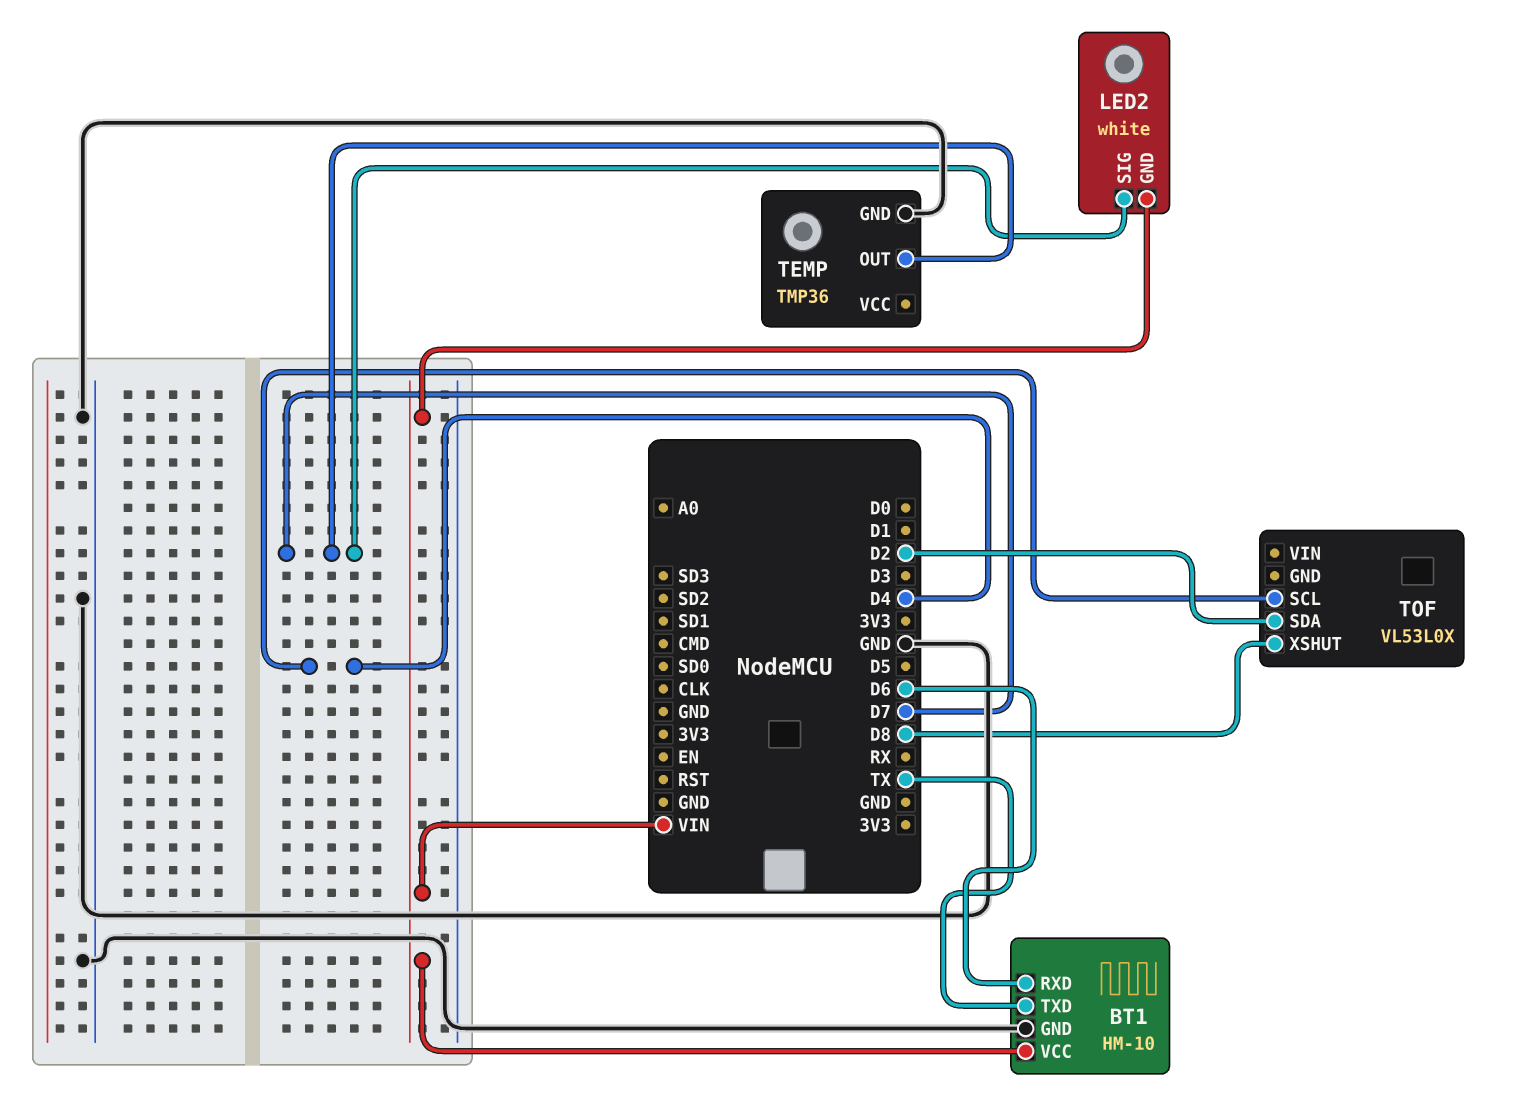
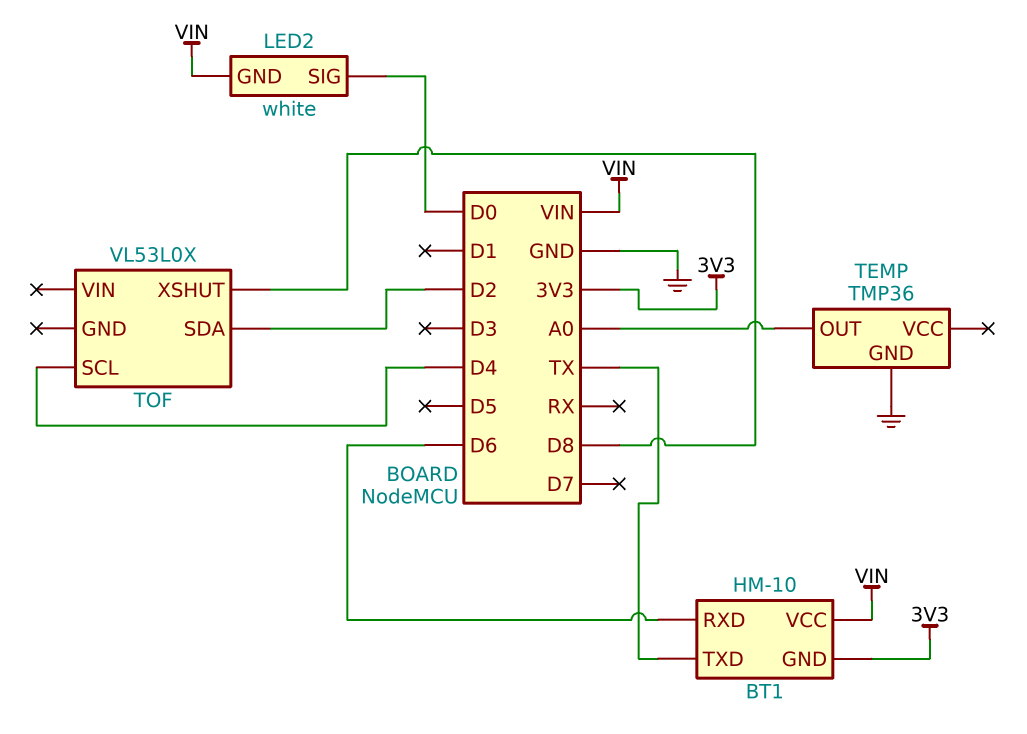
BT1 pin GND: GND -> 3V3
LED2 pin SIG: D7 -> D0
TEMP pin OUT: D7 -> A0

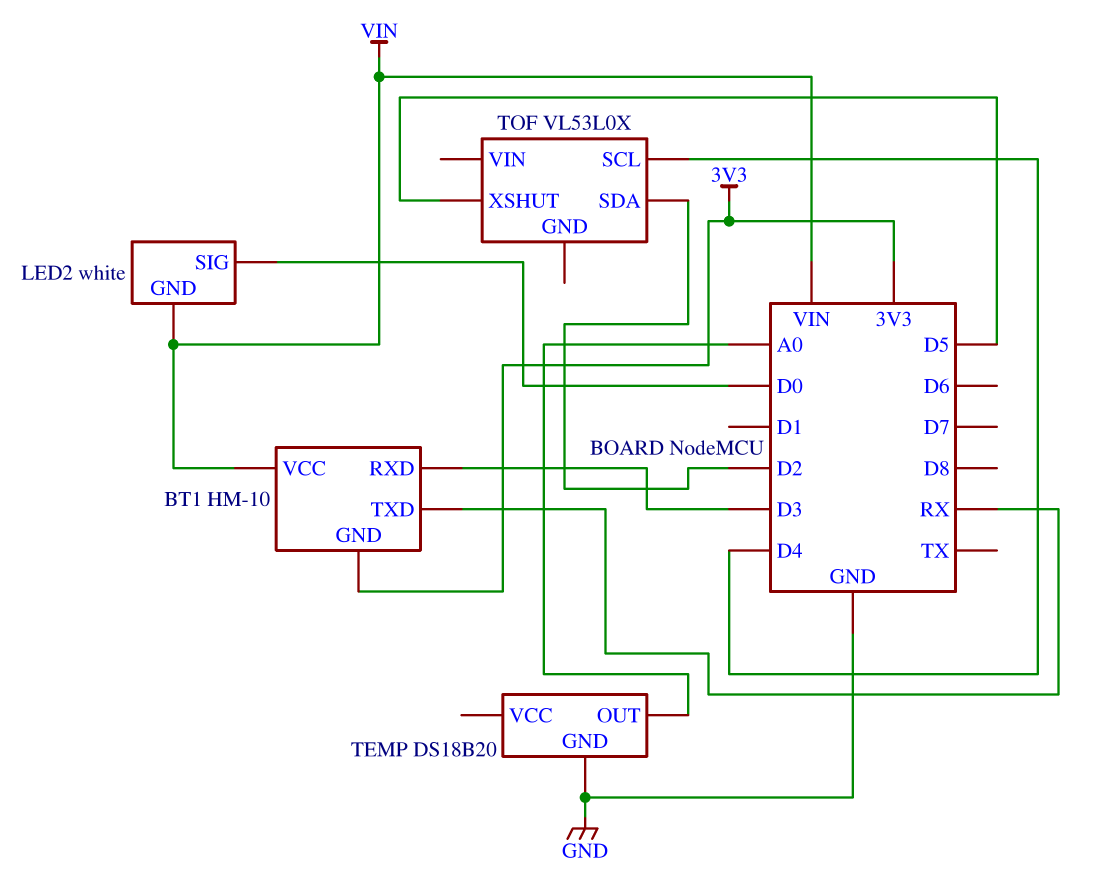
BT1 pin RXD: D6 -> D3
BT1 pin TXD: TX -> RX
TEMP: TMP36 -> DS18B20
TOF pin XSHUT: D8 -> D5

